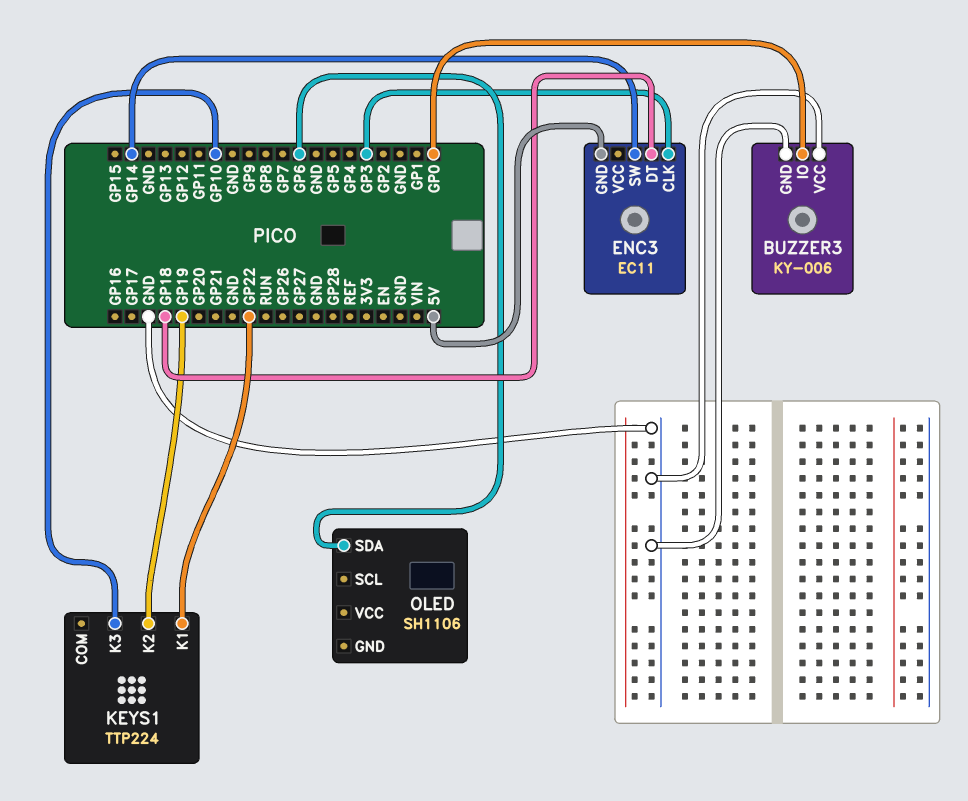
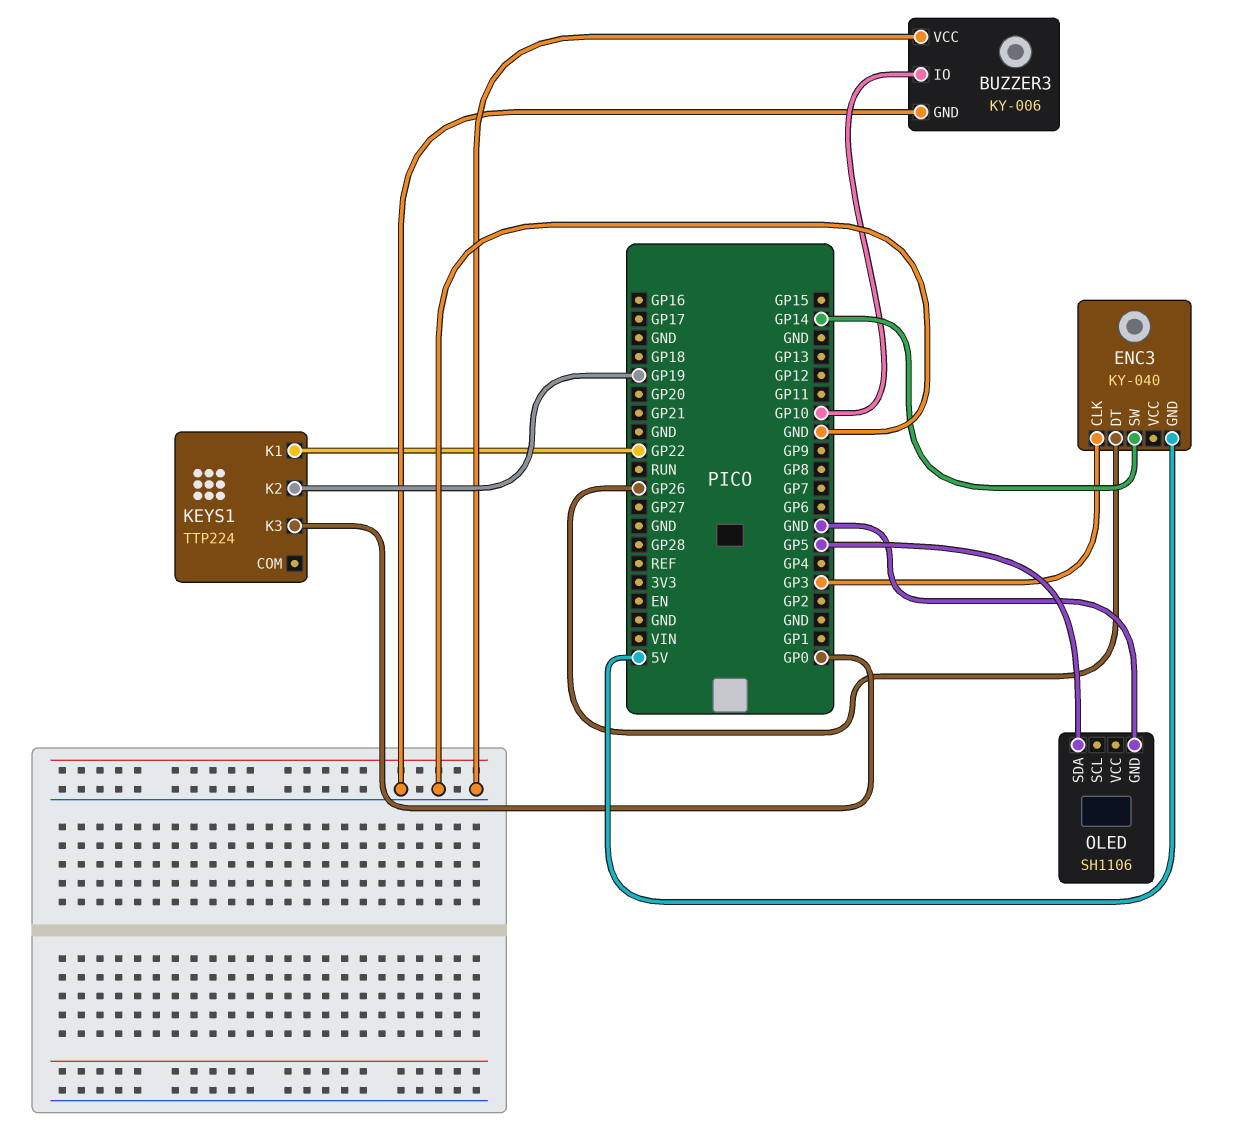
BUZZER3 pin IO: GP0 -> GP10
ENC3: EC11 -> KY-040
ENC3 pin DT: GP18 -> GP26
KEYS1 pin K3: GP10 -> GP0
OLED pin GND: none -> GND
OLED pin SDA: GP6 -> GP5

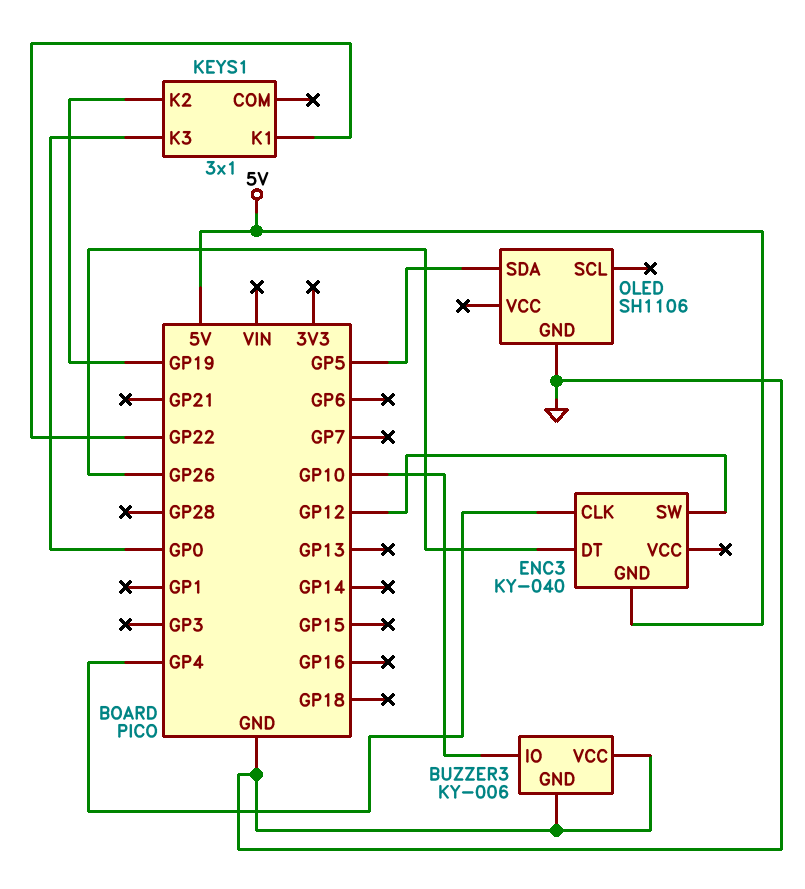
ENC3 pin CLK: GP3 -> GP4
ENC3 pin SW: GP14 -> GP12
KEYS1: TTP224 -> 3x1

